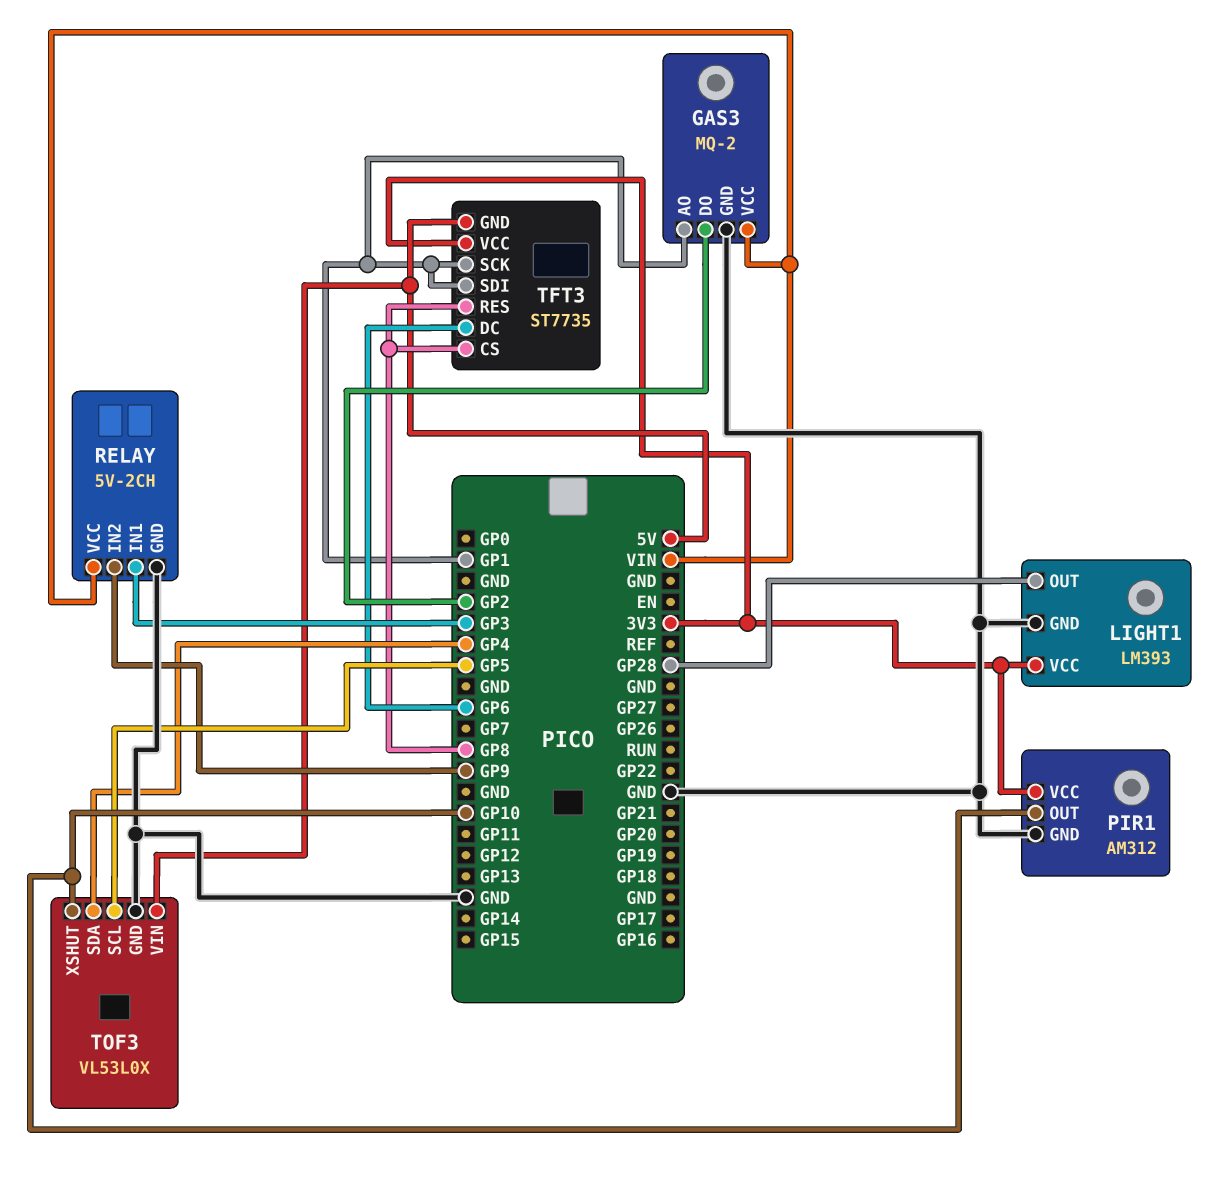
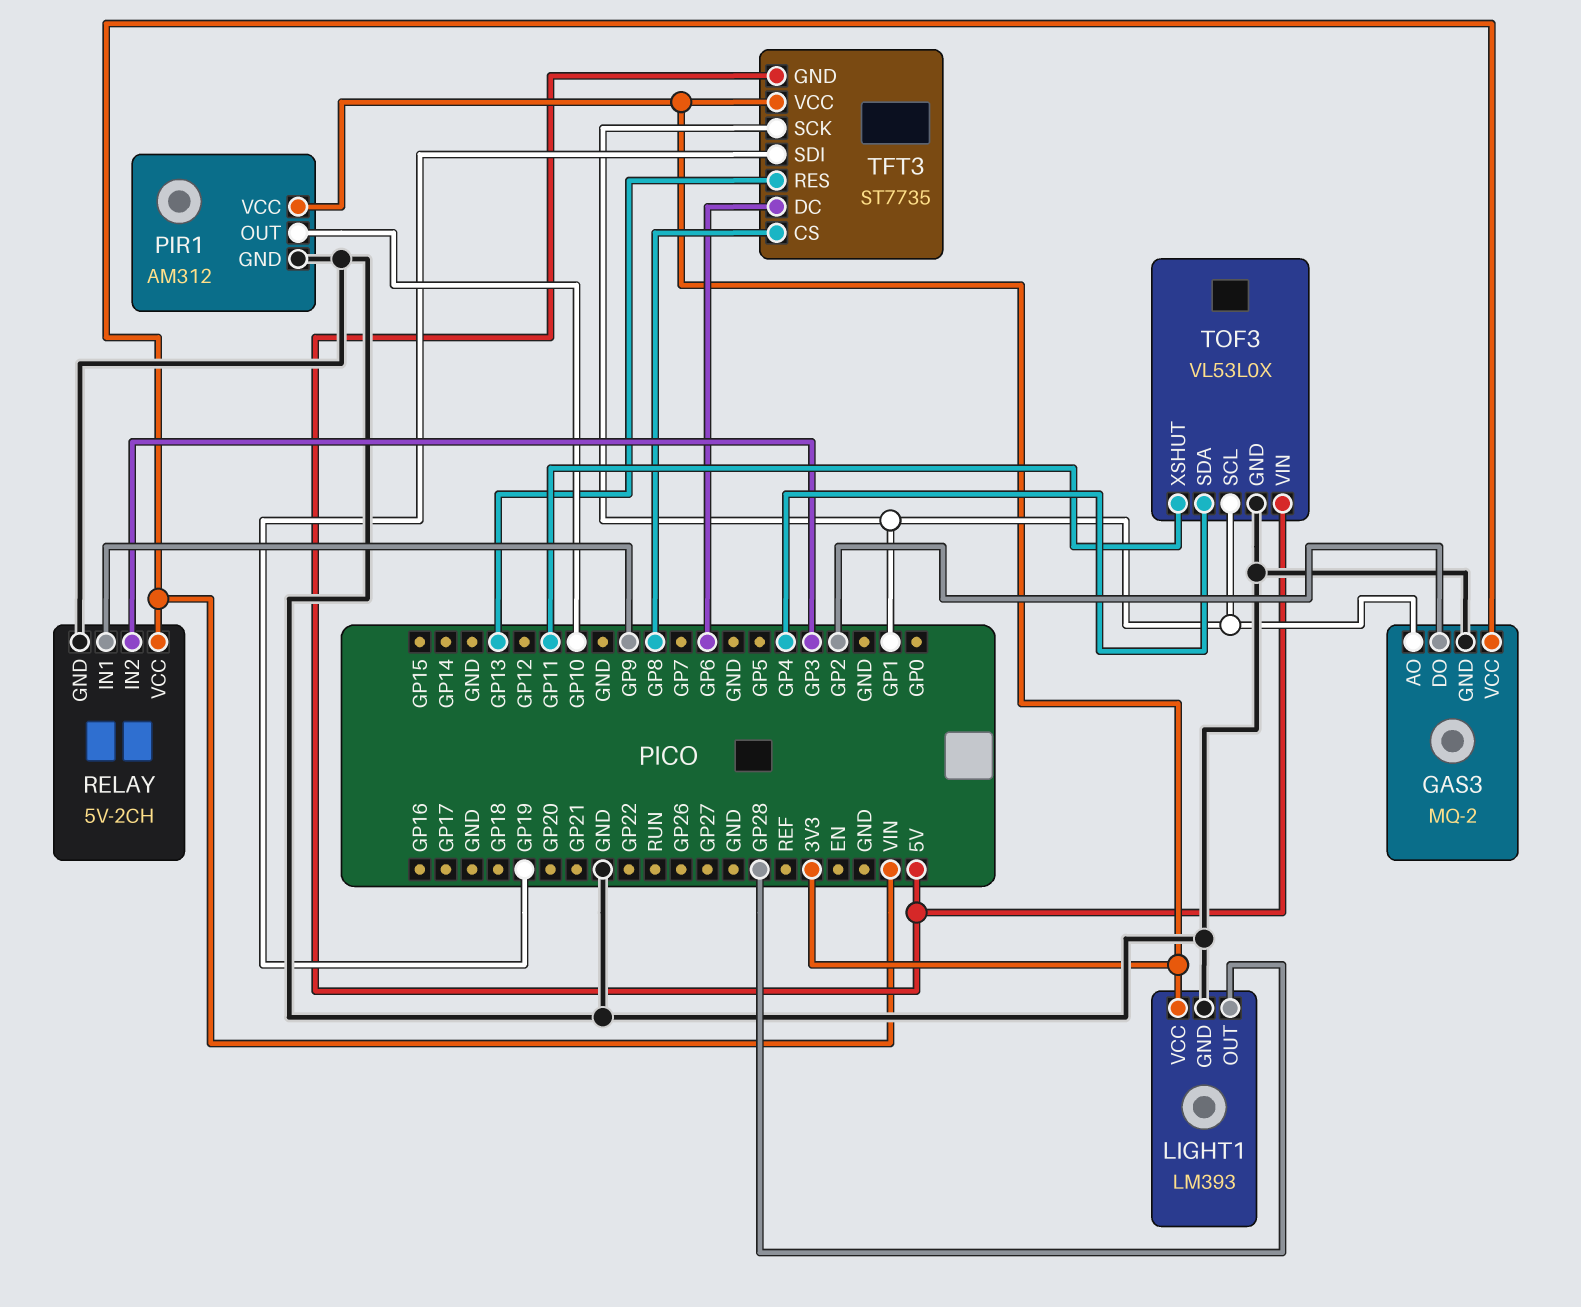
RELAY pin IN1: GP3 -> GP9
RELAY pin IN2: GP9 -> GP3
TFT3 pin RES: GP8 -> GP13
TFT3 pin SDI: GP1 -> GP19
TOF3 pin SCL: GP5 -> GP1
TOF3 pin XSHUT: GP10 -> GP11

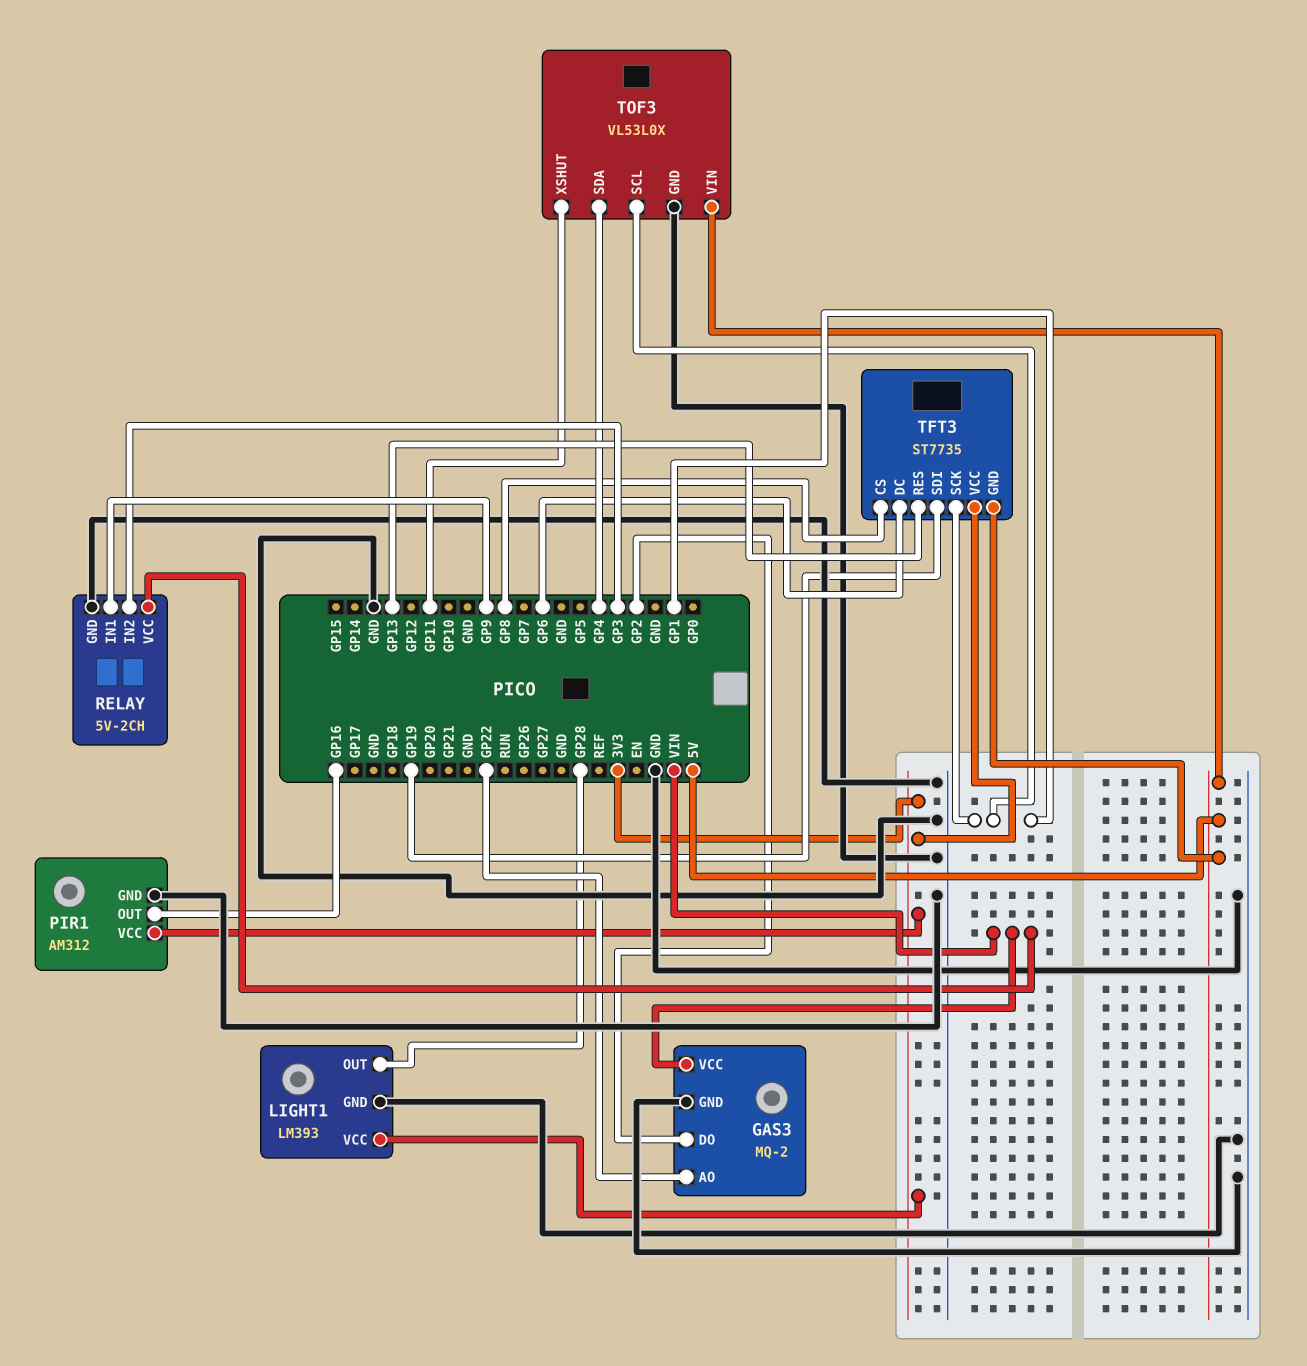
GAS3 pin AO: GP1 -> GP22
PIR1 pin OUT: GP10 -> GP16

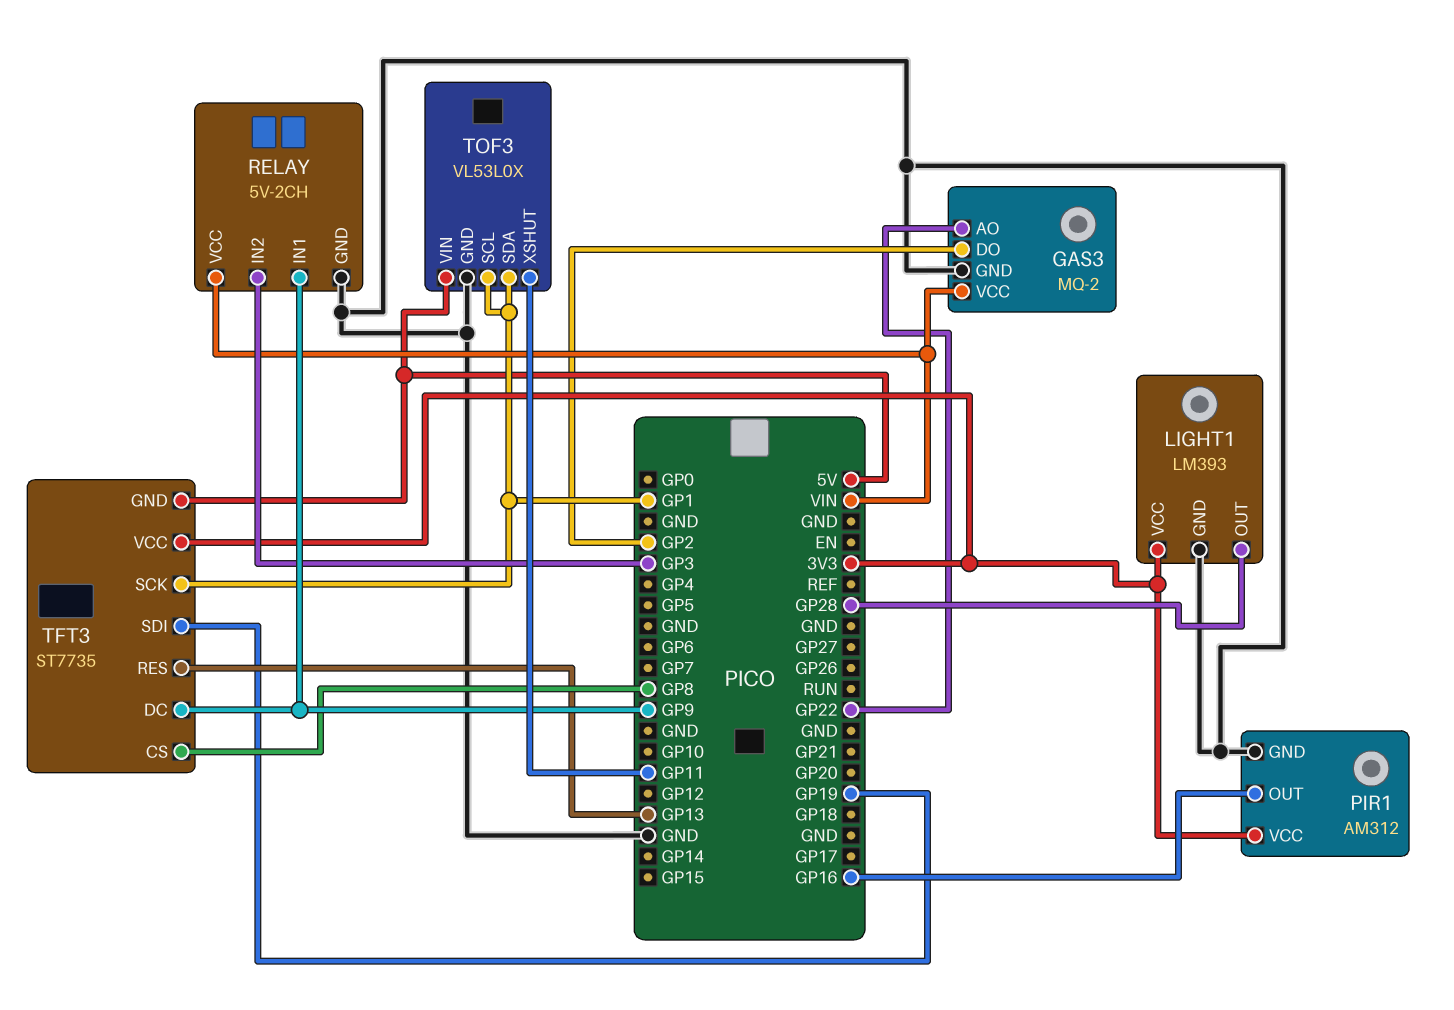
TFT3 pin DC: GP6 -> GP9
TOF3 pin SDA: GP4 -> GP1

